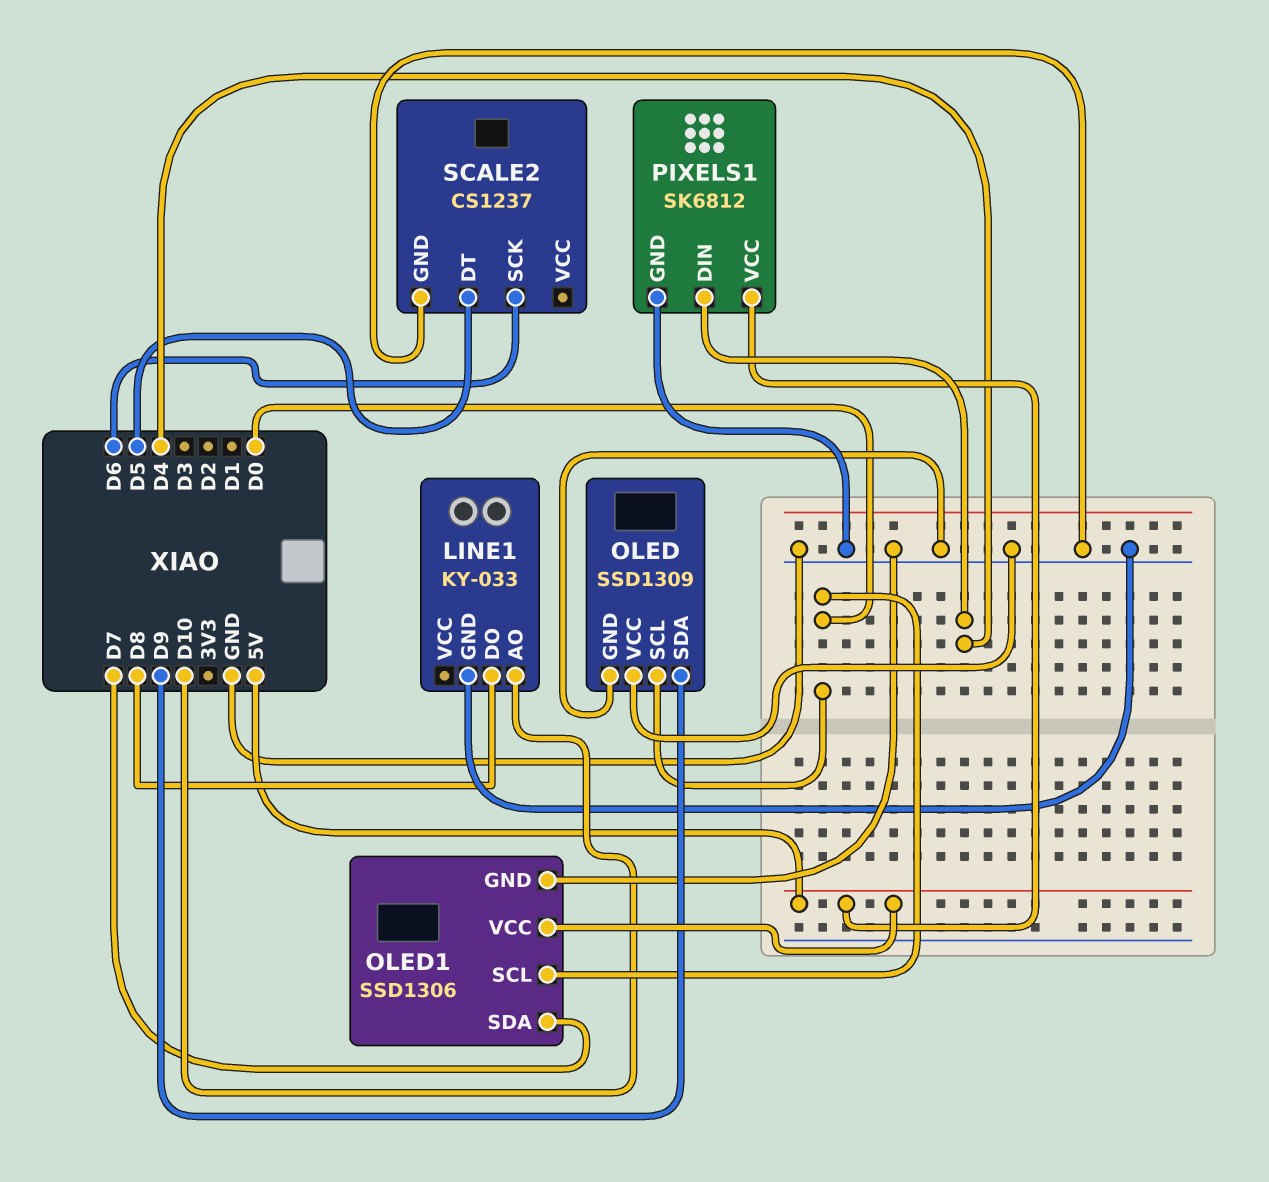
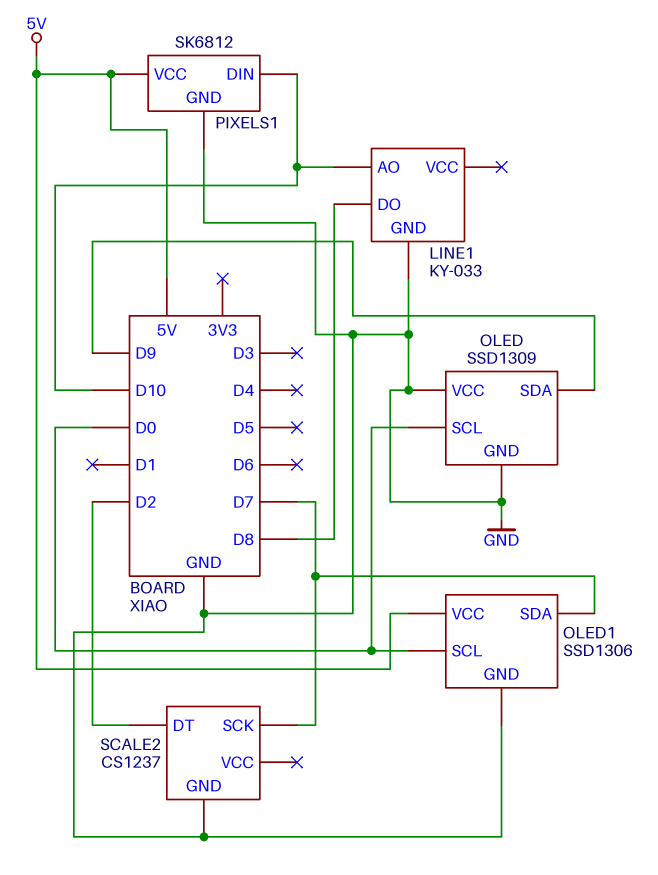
PIXELS1 pin DIN: D4 -> D10
SCALE2 pin DT: D5 -> D2
SCALE2 pin SCK: D6 -> D7

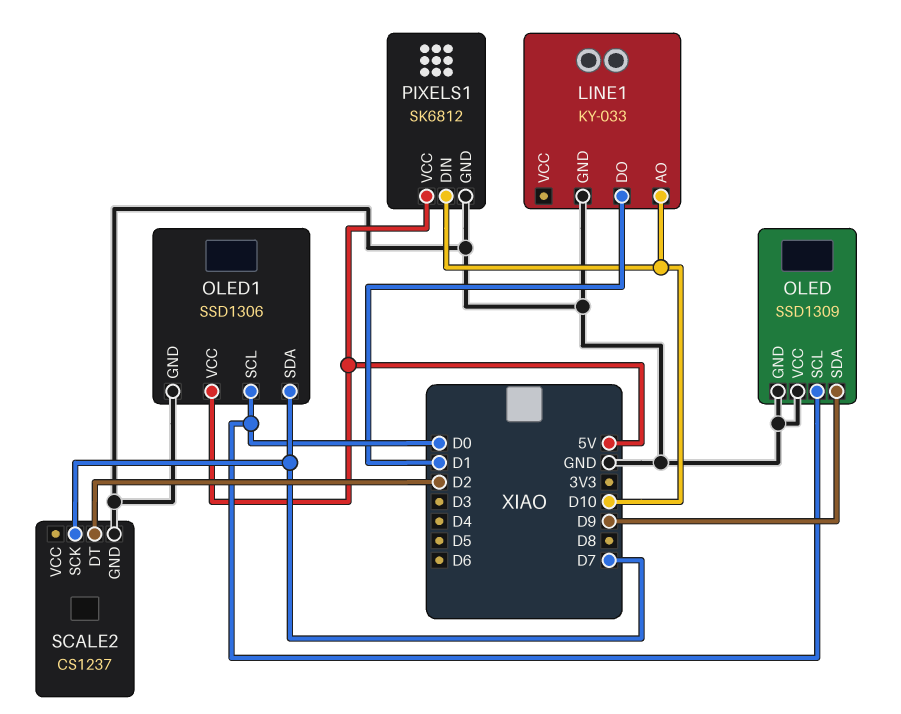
LINE1 pin DO: D8 -> D1

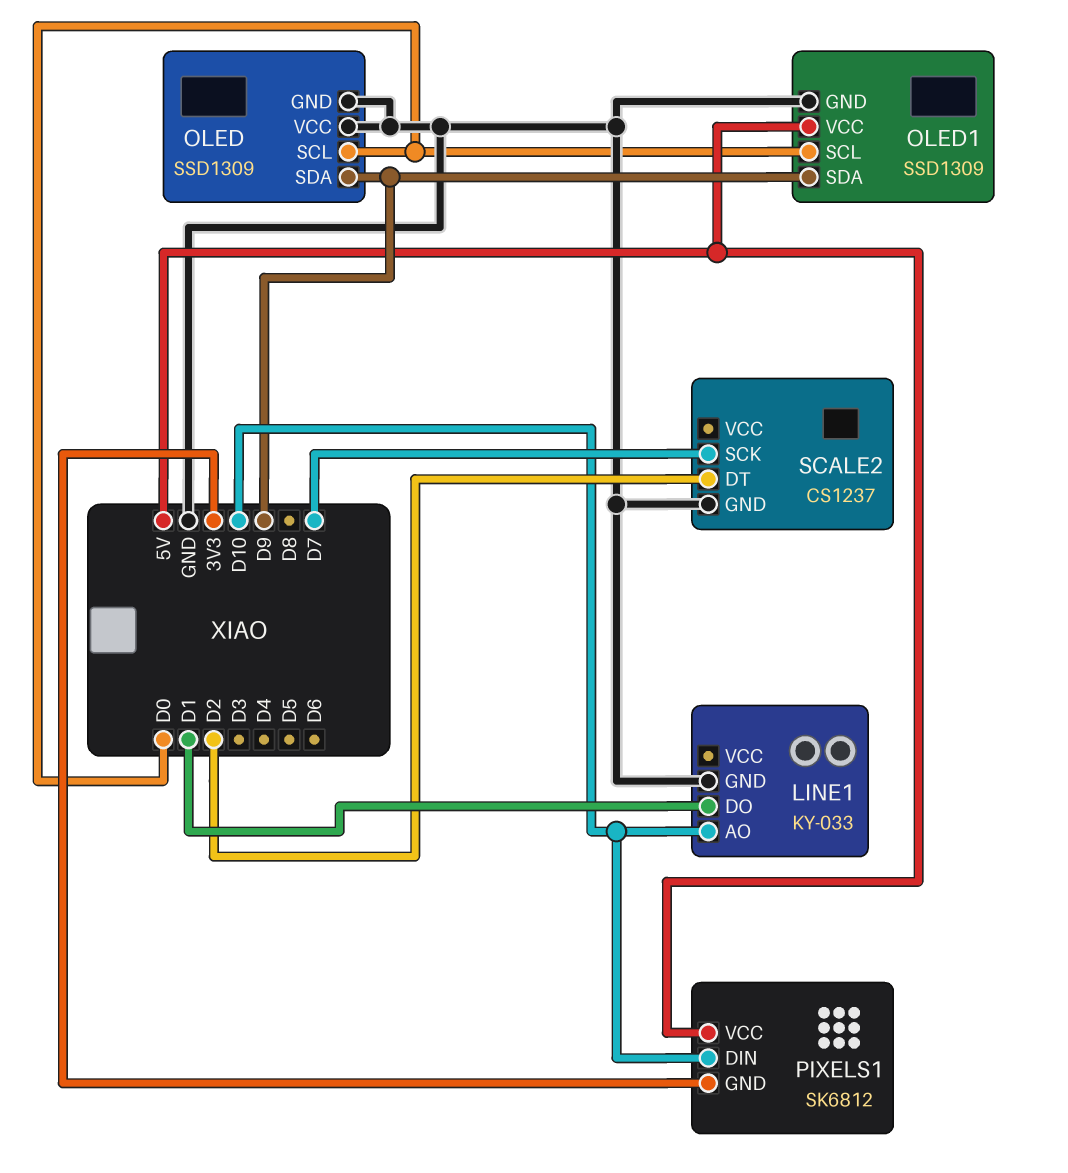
OLED1: SSD1306 -> SSD1309
OLED1 pin SDA: D7 -> D9
PIXELS1 pin GND: GND -> 3V3

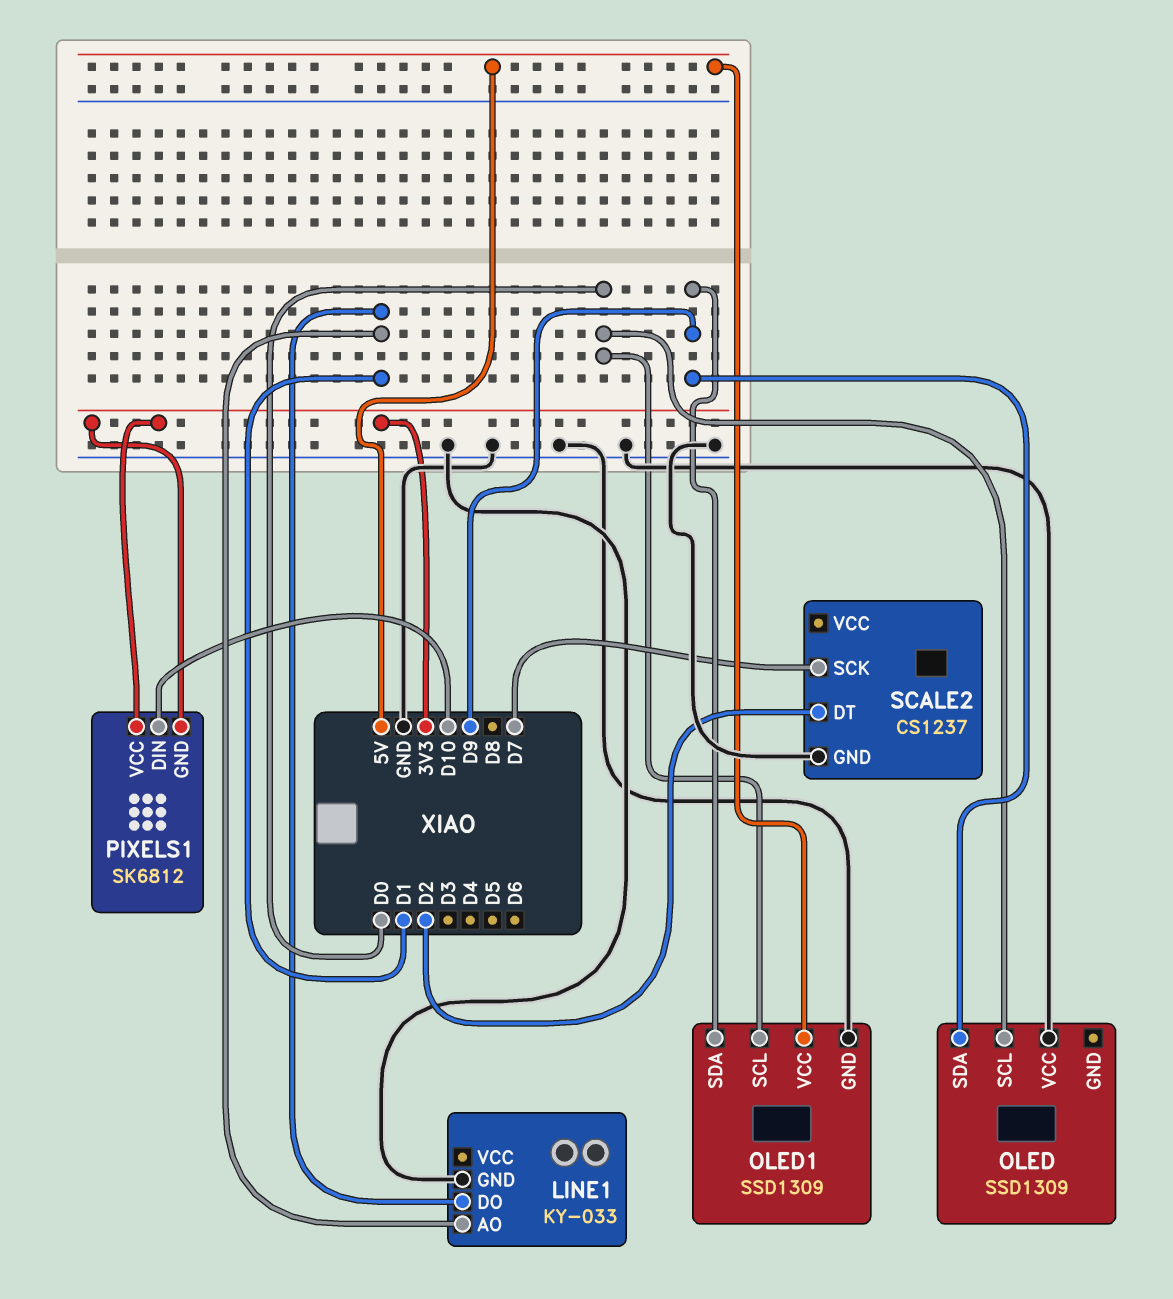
LINE1 pin AO: D10 -> D1
OLED pin GND: GND -> none
PIXELS1 pin VCC: 5V -> 3V3

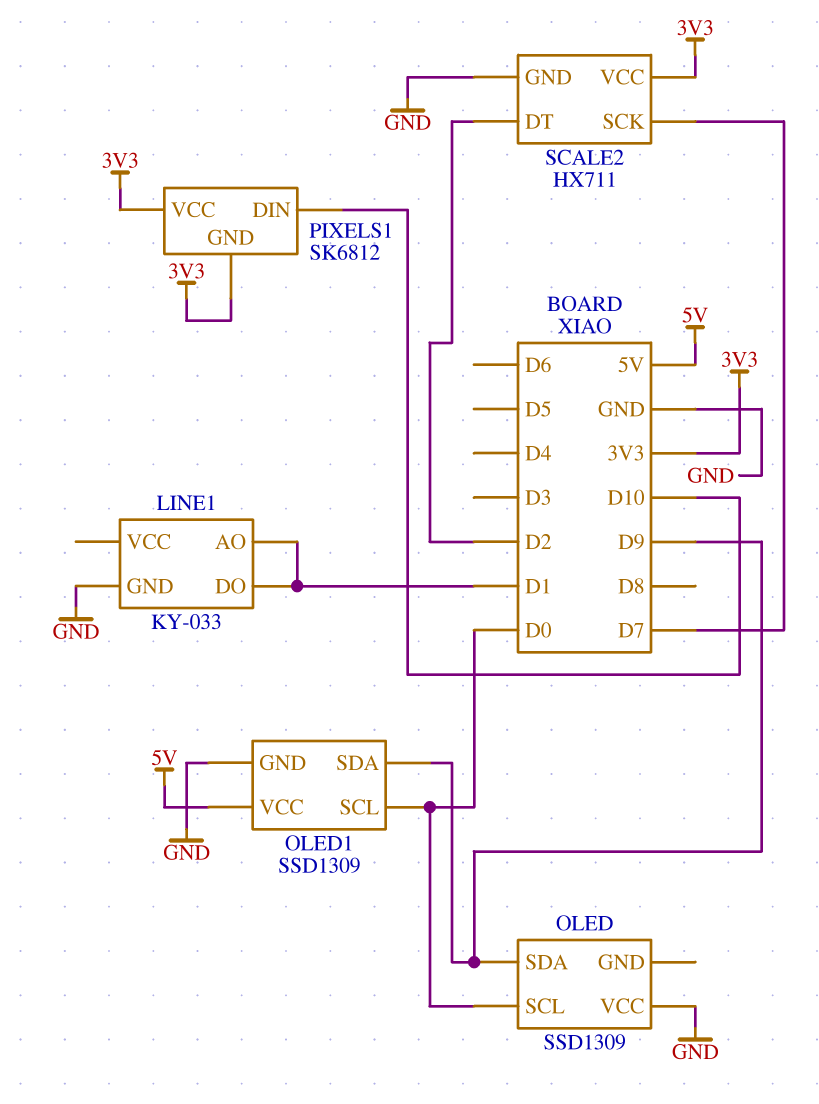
SCALE2: CS1237 -> HX711
SCALE2 pin VCC: none -> 3V3

